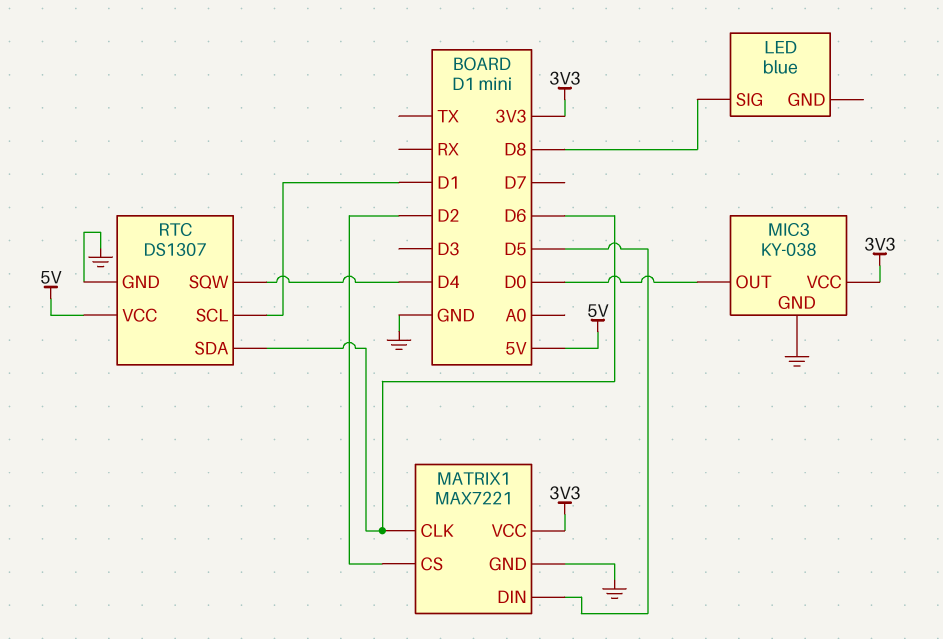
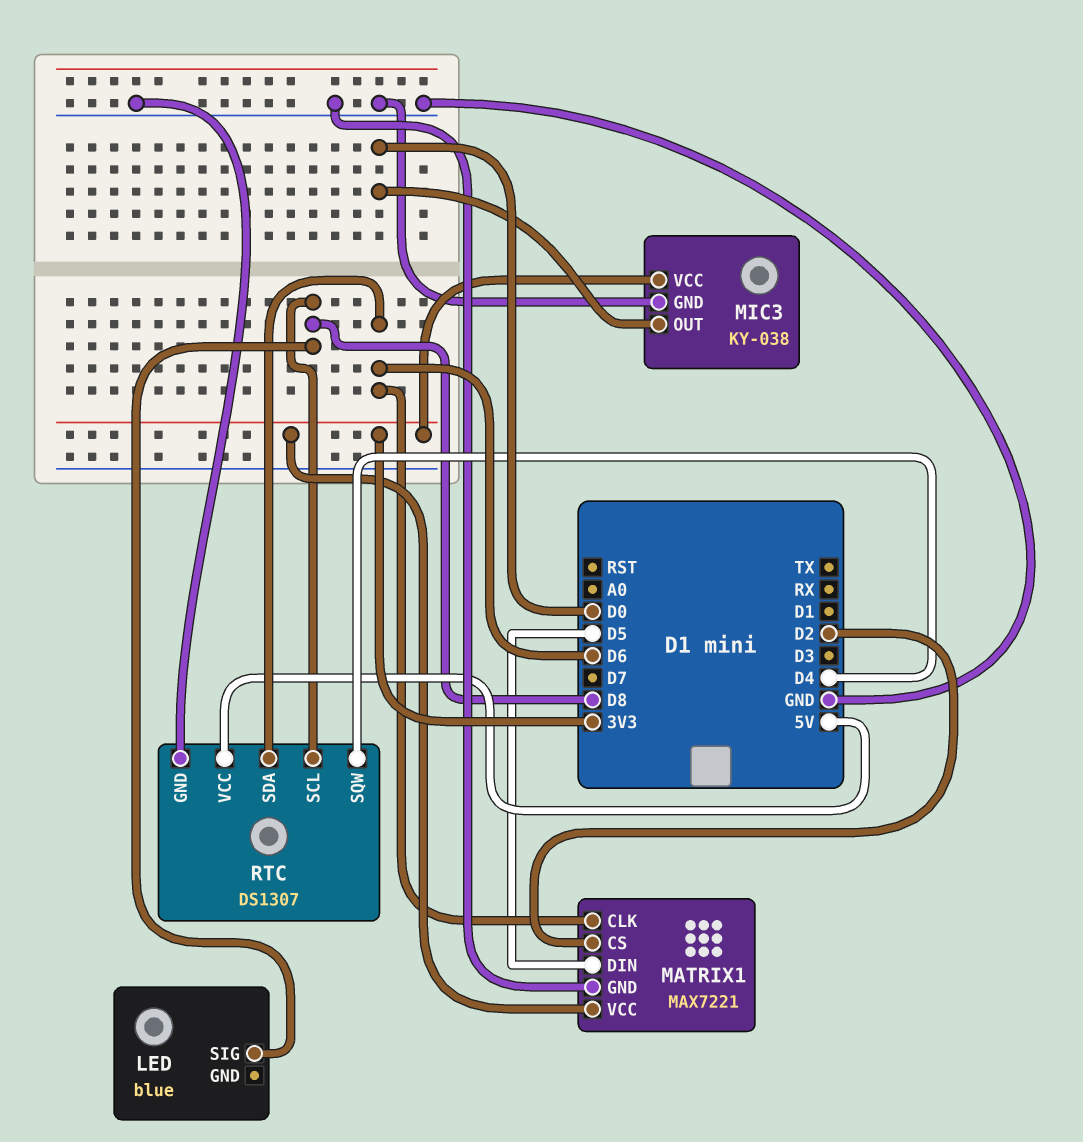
RTC pin SCL: D1 -> D8

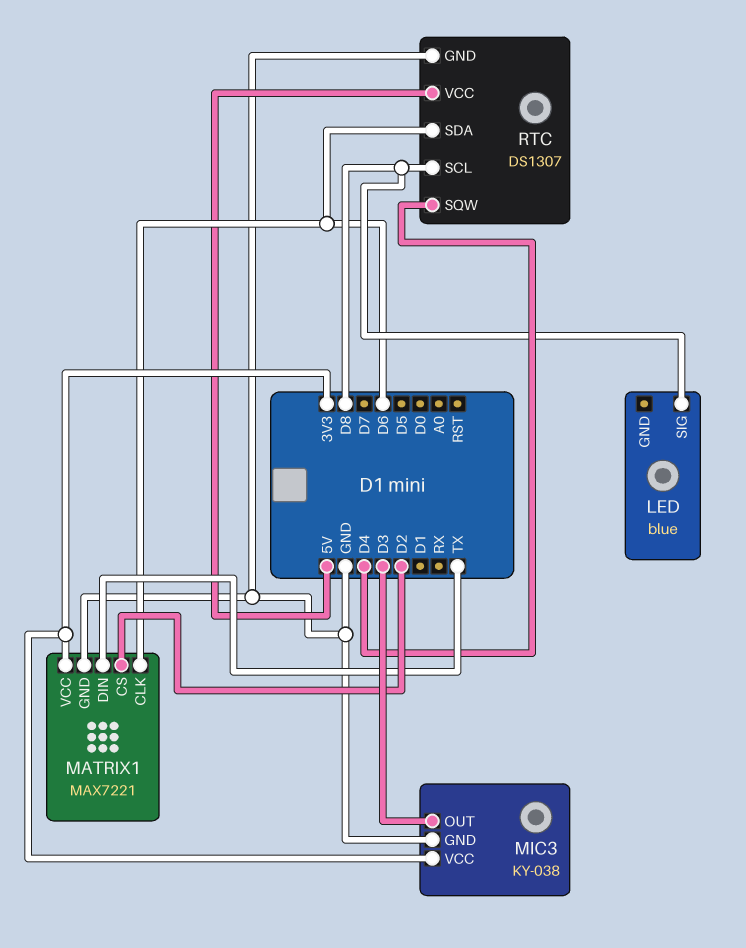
MATRIX1 pin DIN: D5 -> TX
MIC3 pin OUT: D0 -> D3

